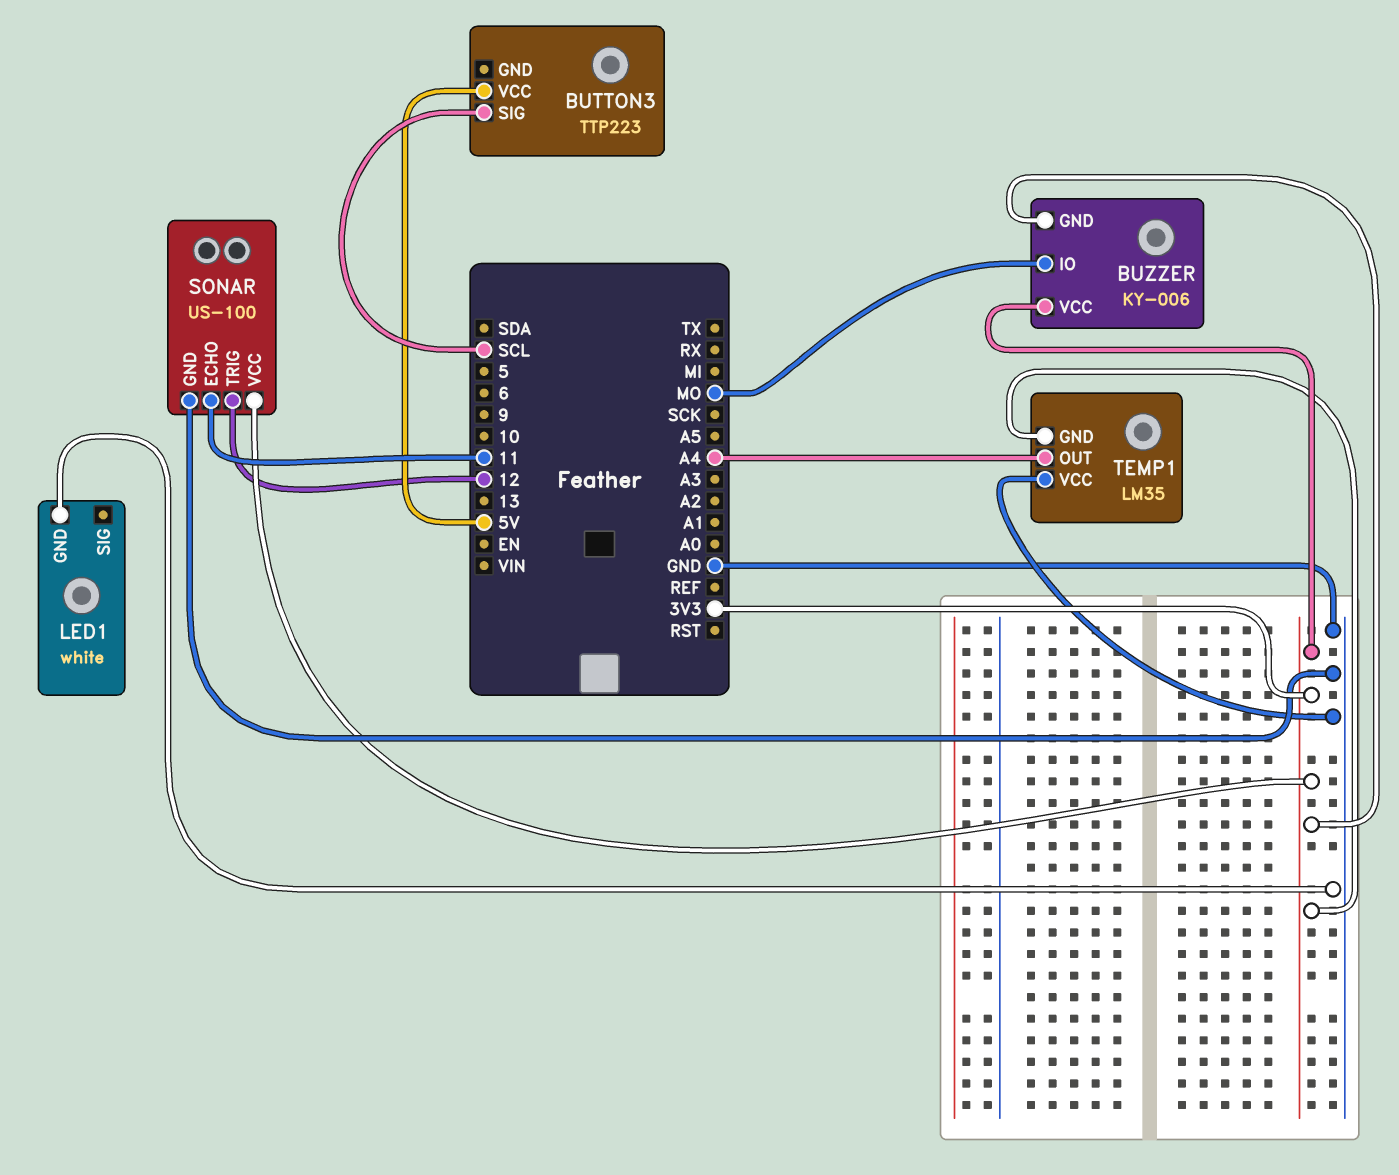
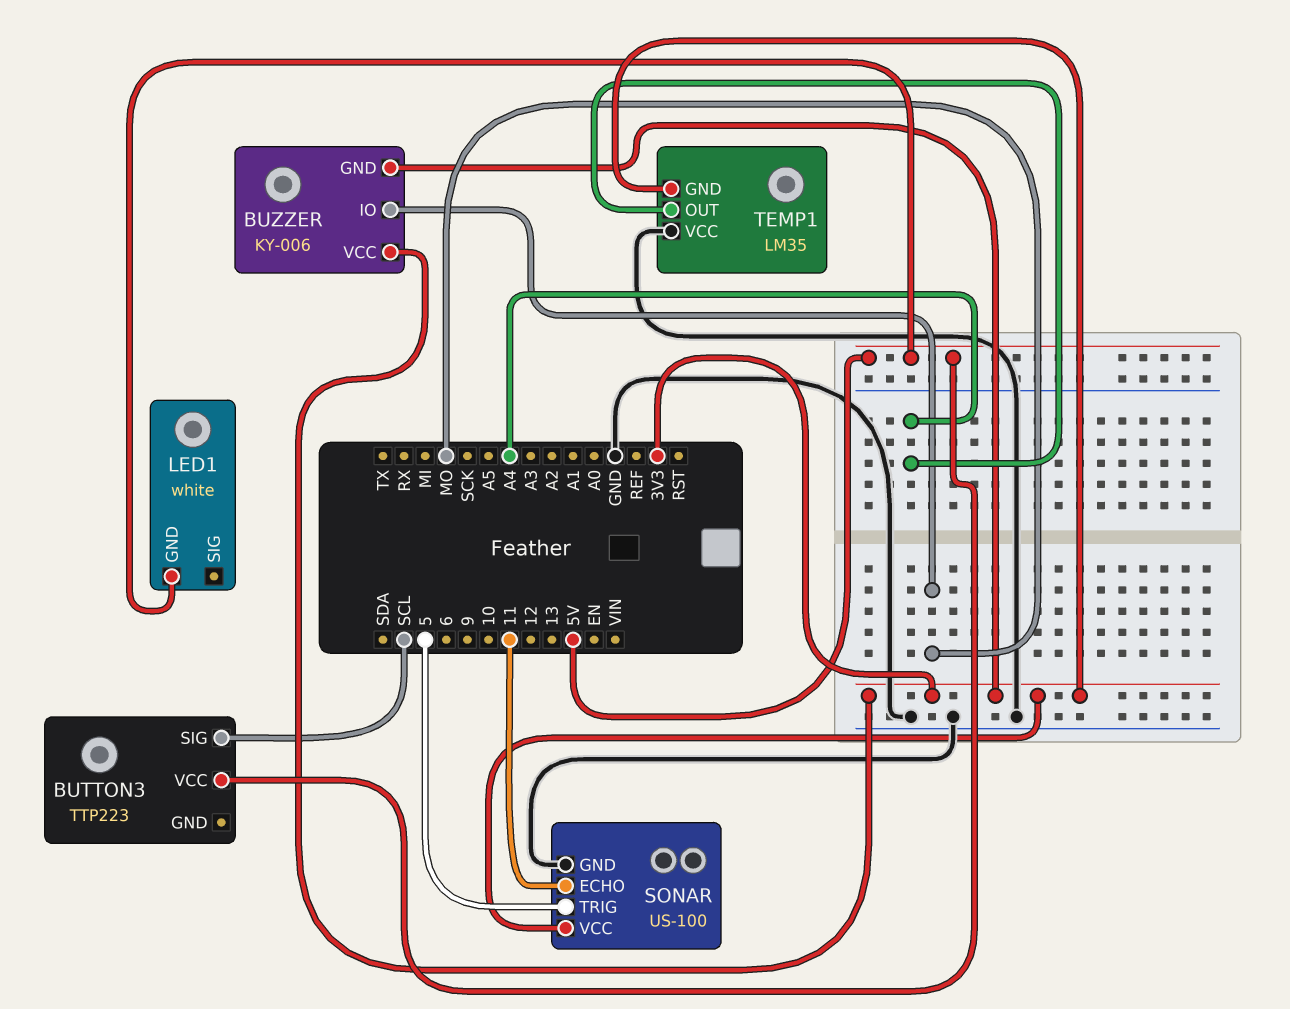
LED1 pin GND: GND -> 5V
SONAR pin TRIG: 12 -> 5

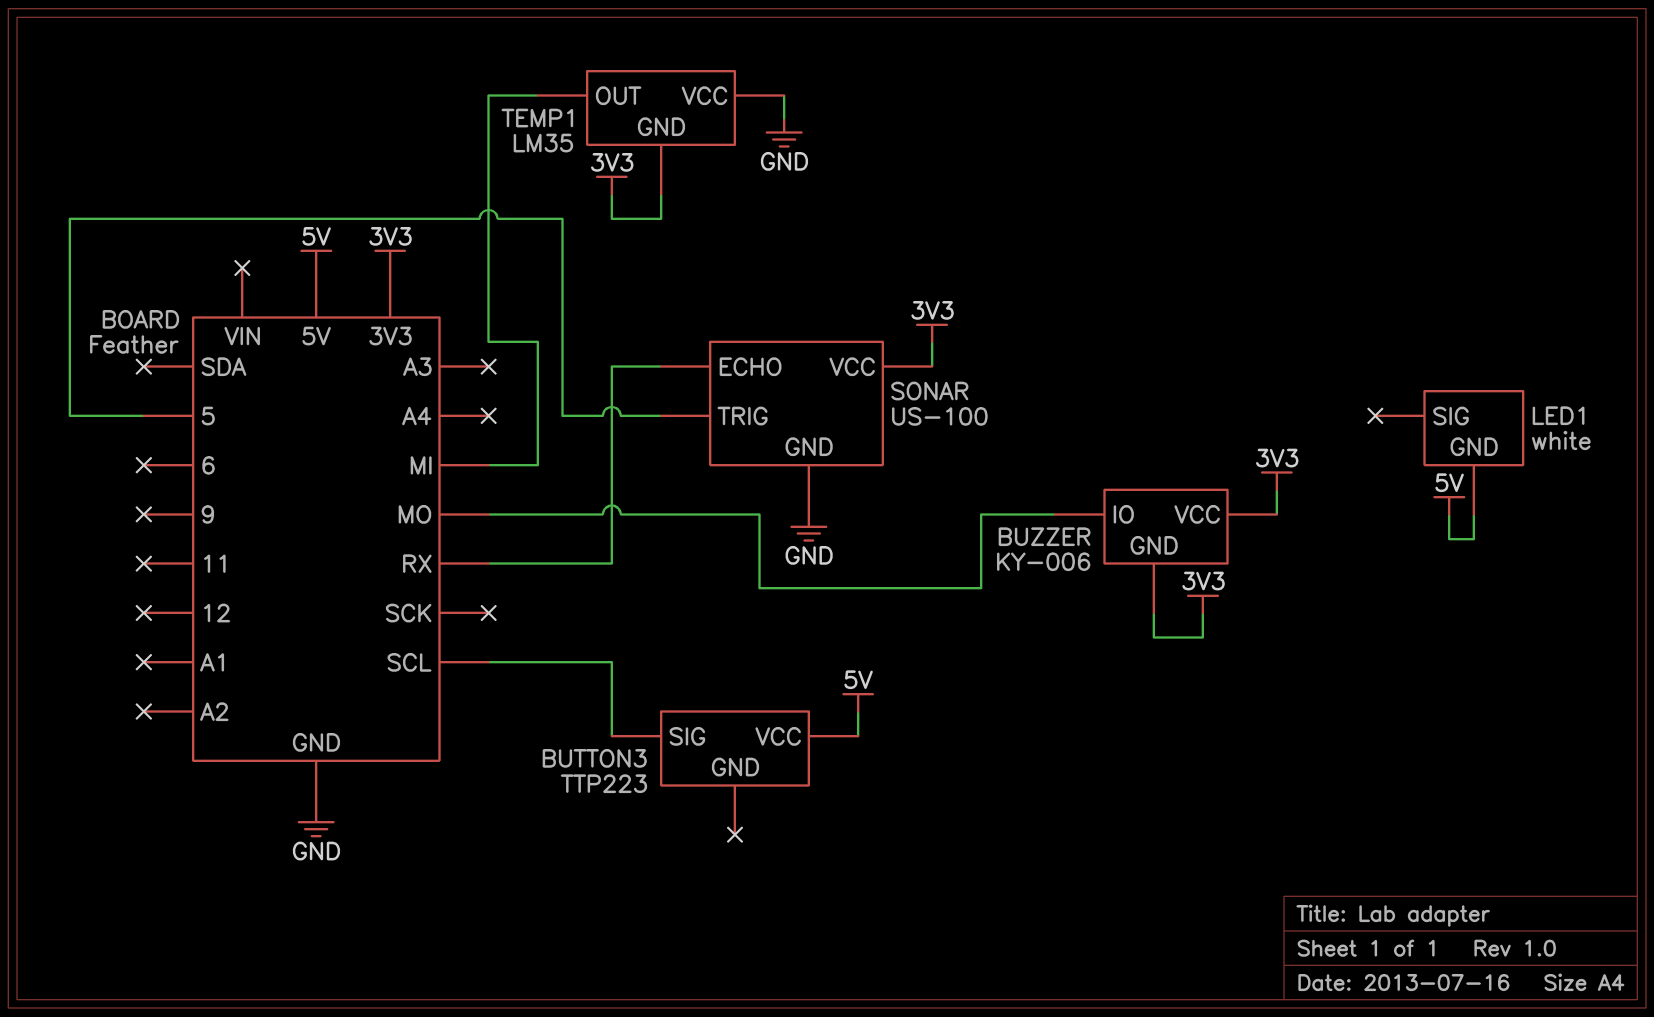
SONAR pin ECHO: 11 -> RX
TEMP1 pin OUT: A4 -> MI

